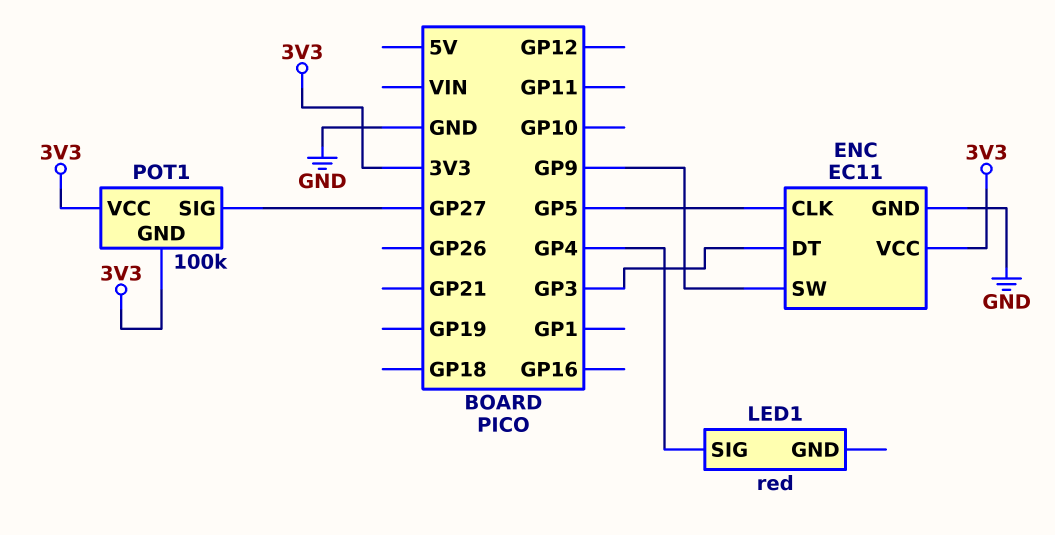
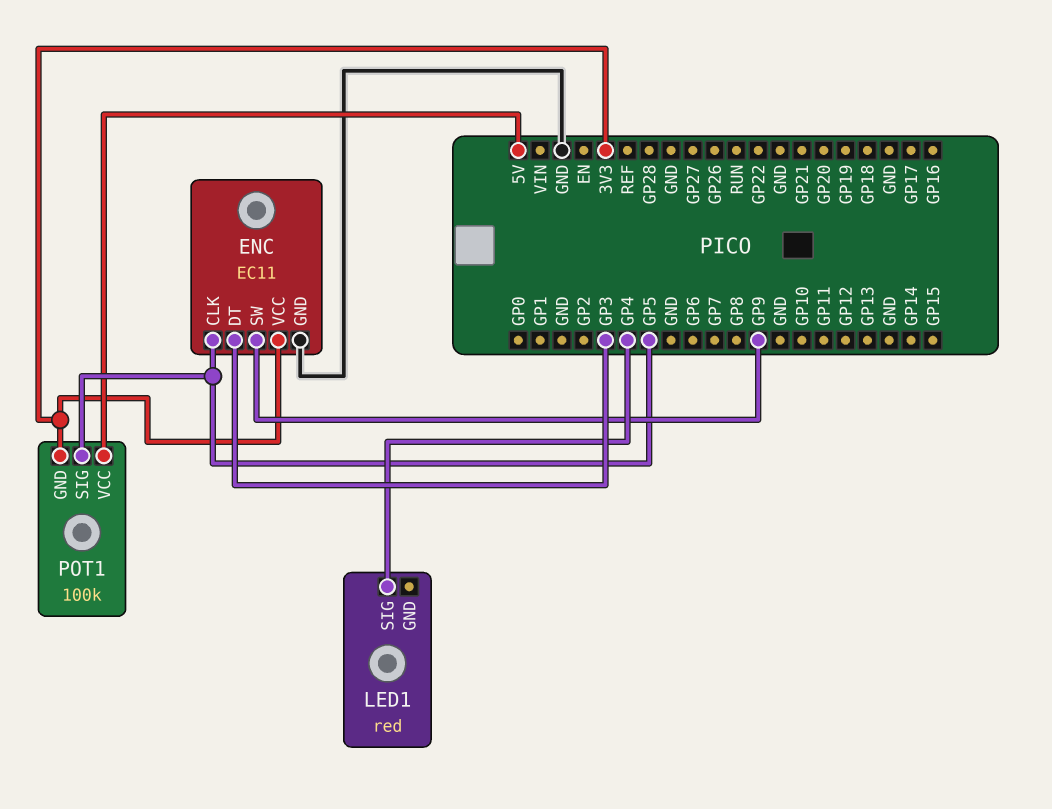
POT1 pin SIG: GP27 -> GP5
POT1 pin VCC: 3V3 -> 5V

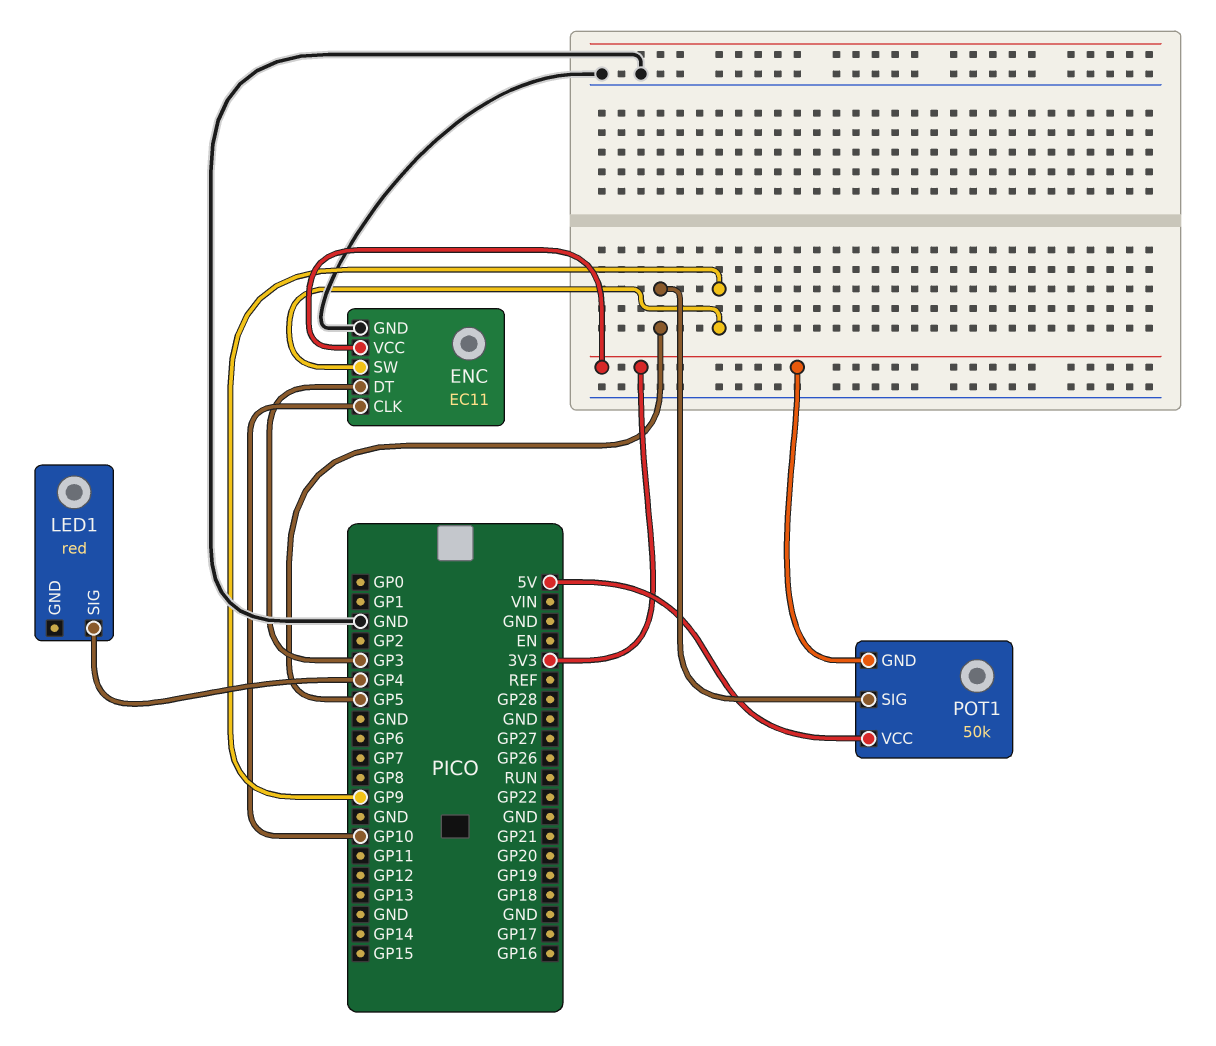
ENC pin CLK: GP5 -> GP10
POT1: 100k -> 50k

